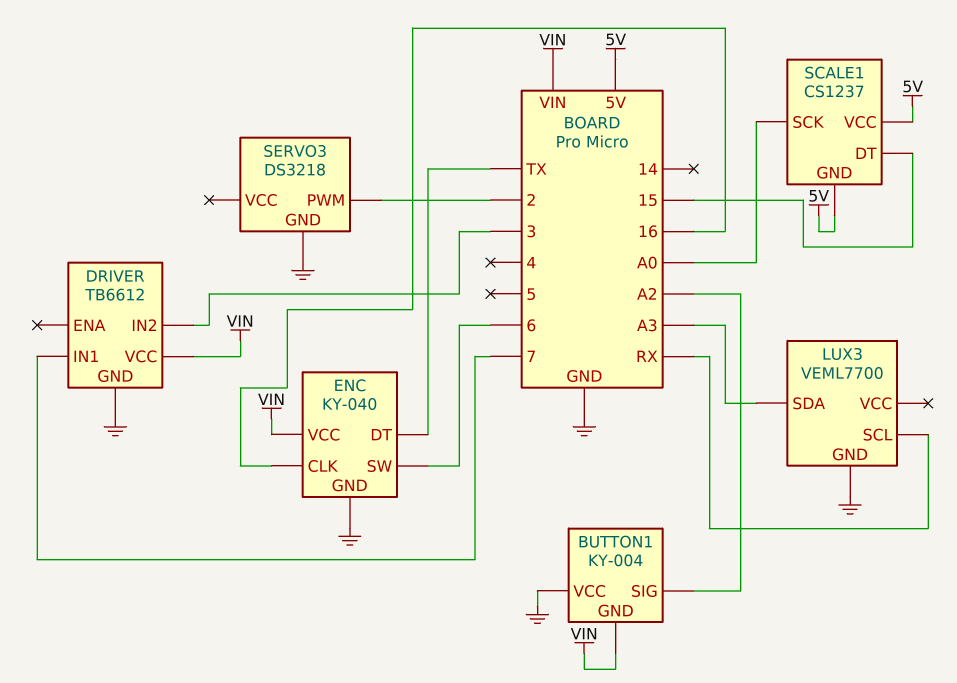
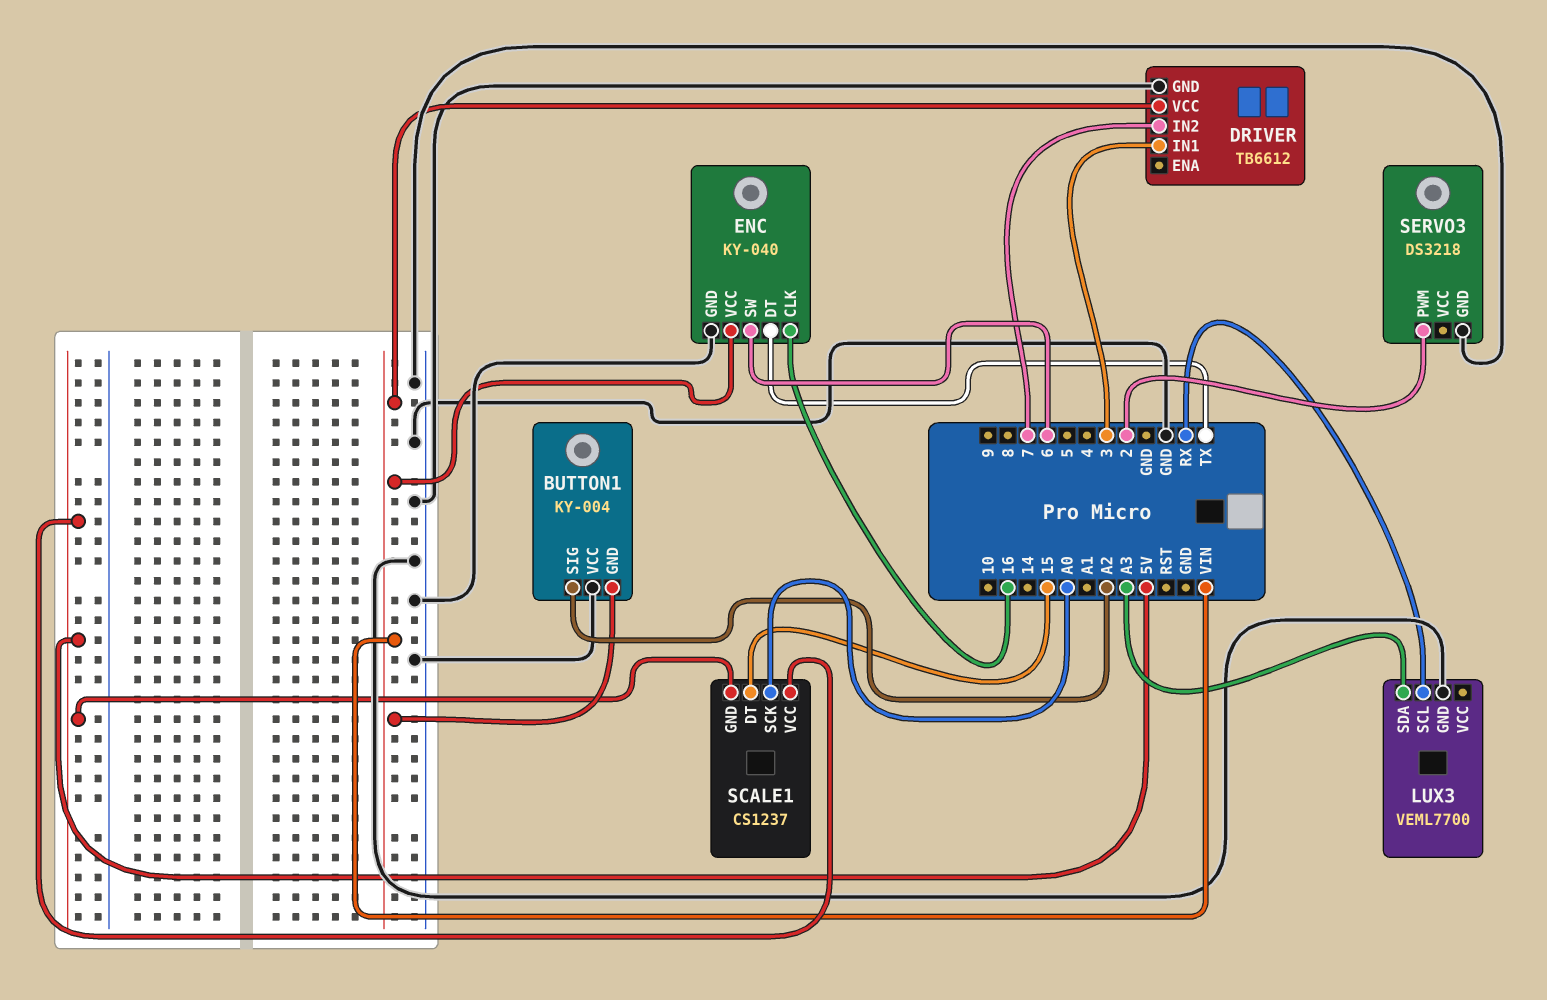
DRIVER pin IN1: 7 -> 3
DRIVER pin IN2: 3 -> 7

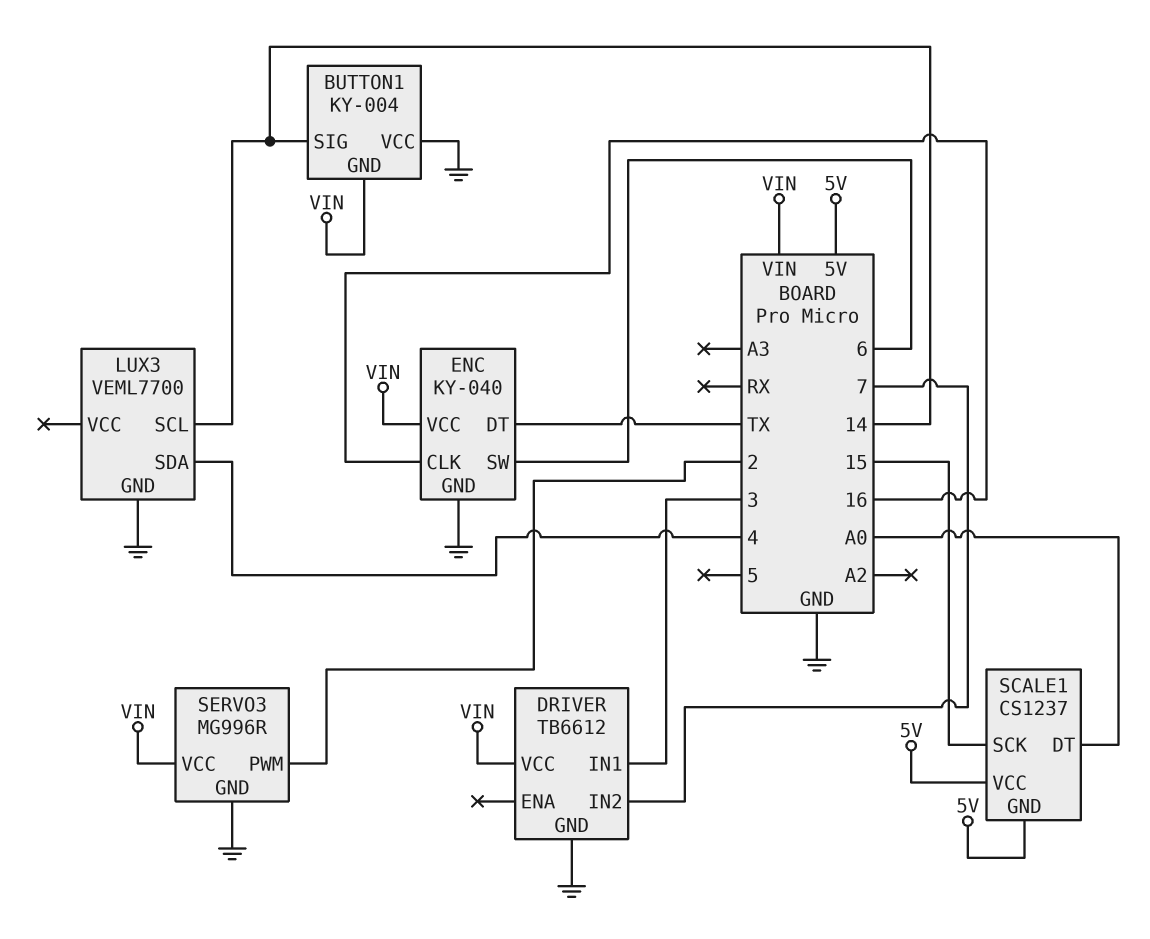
BUTTON1 pin SIG: A2 -> 14
LUX3 pin SCL: RX -> 14
LUX3 pin SDA: A3 -> 4
SCALE1 pin DT: 15 -> A0
SCALE1 pin SCK: A0 -> 15
SERVO3: DS3218 -> MG996R
SERVO3 pin VCC: none -> VIN

